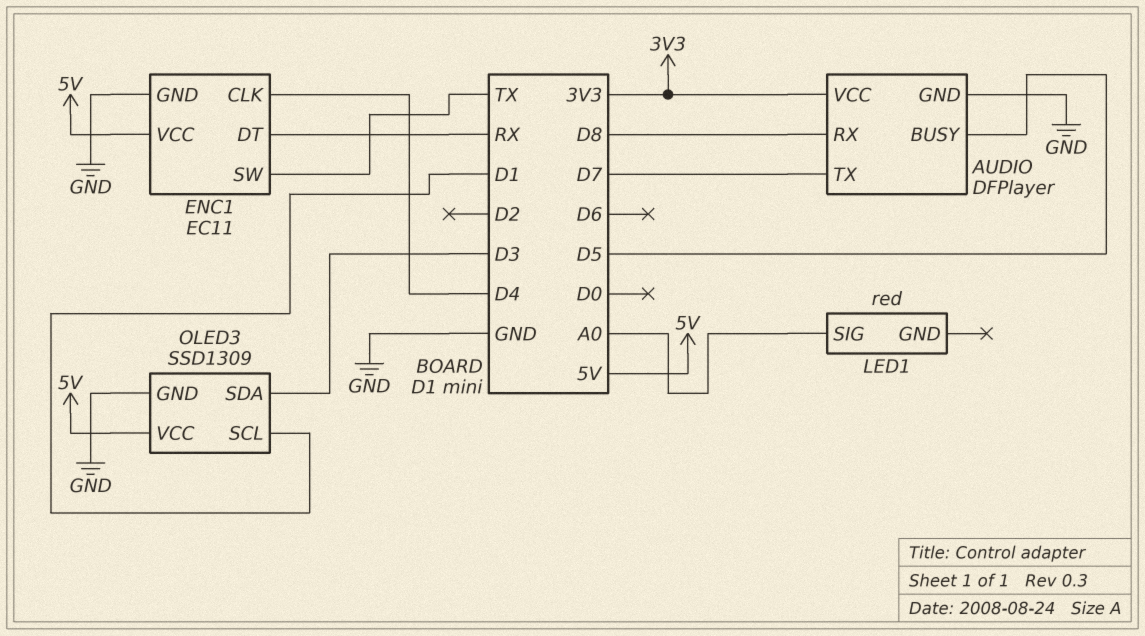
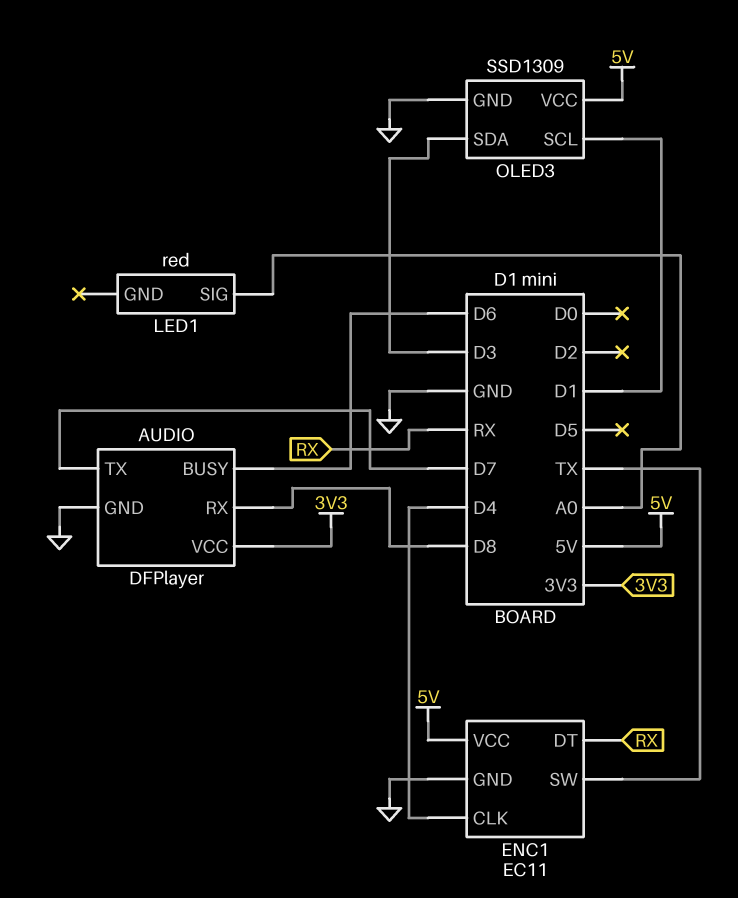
AUDIO pin BUSY: D5 -> D6

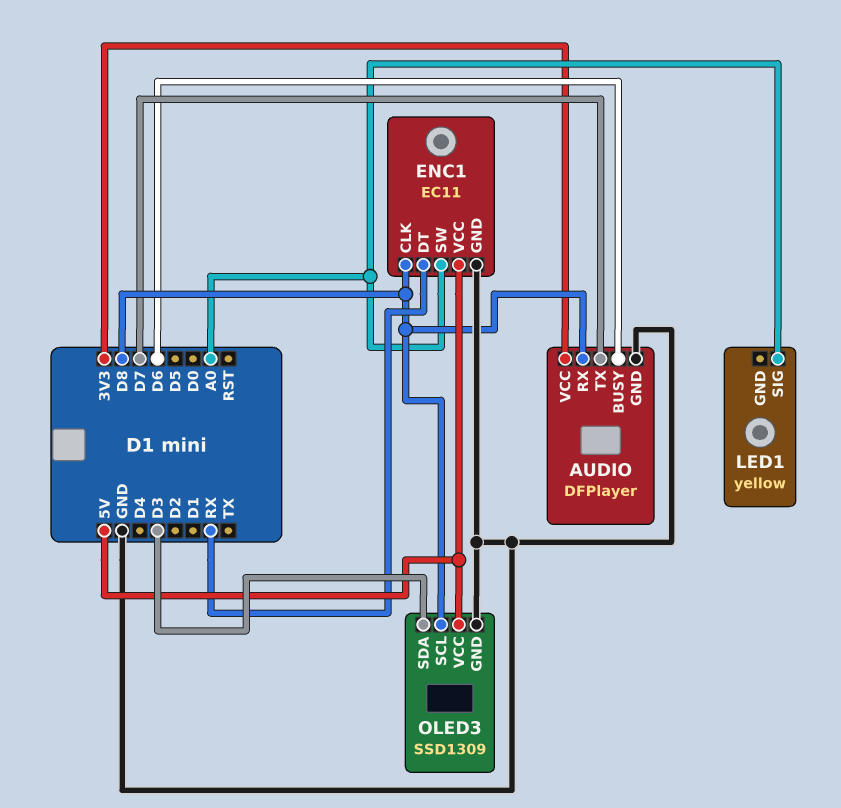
ENC1 pin CLK: D4 -> D8
ENC1 pin SW: TX -> A0
LED1: red -> yellow
OLED3 pin SCL: D1 -> D8

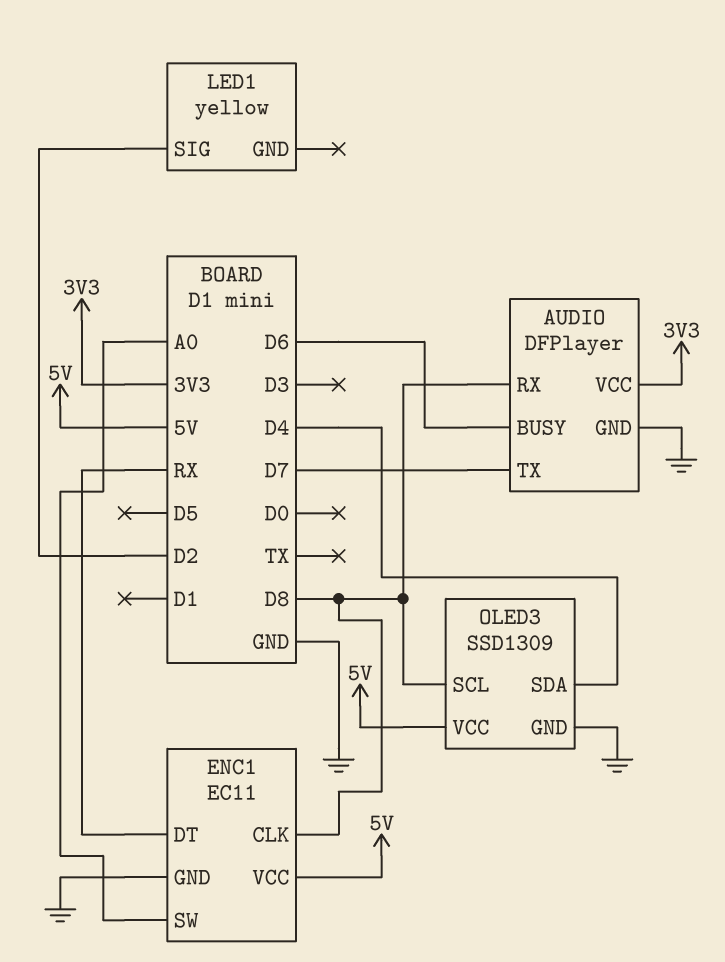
LED1 pin SIG: A0 -> D2
OLED3 pin SDA: D3 -> D4

